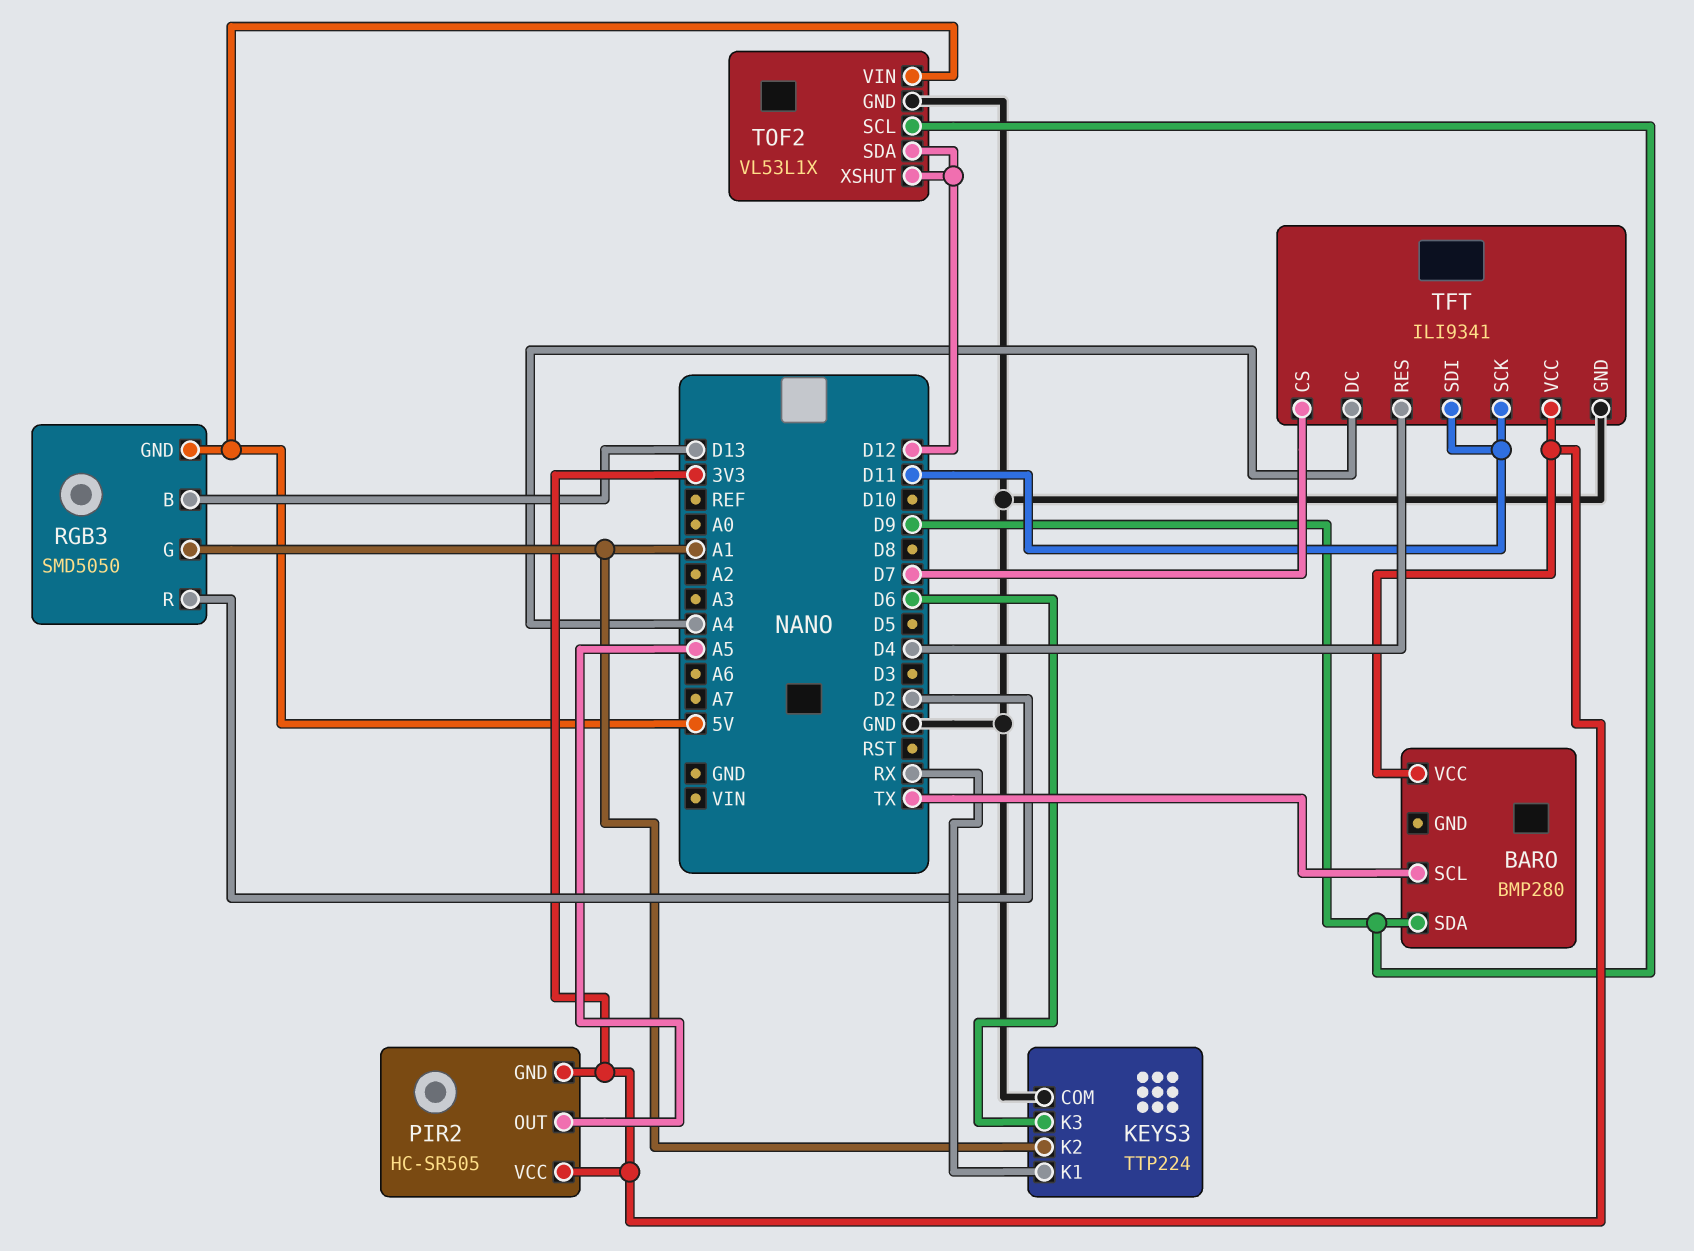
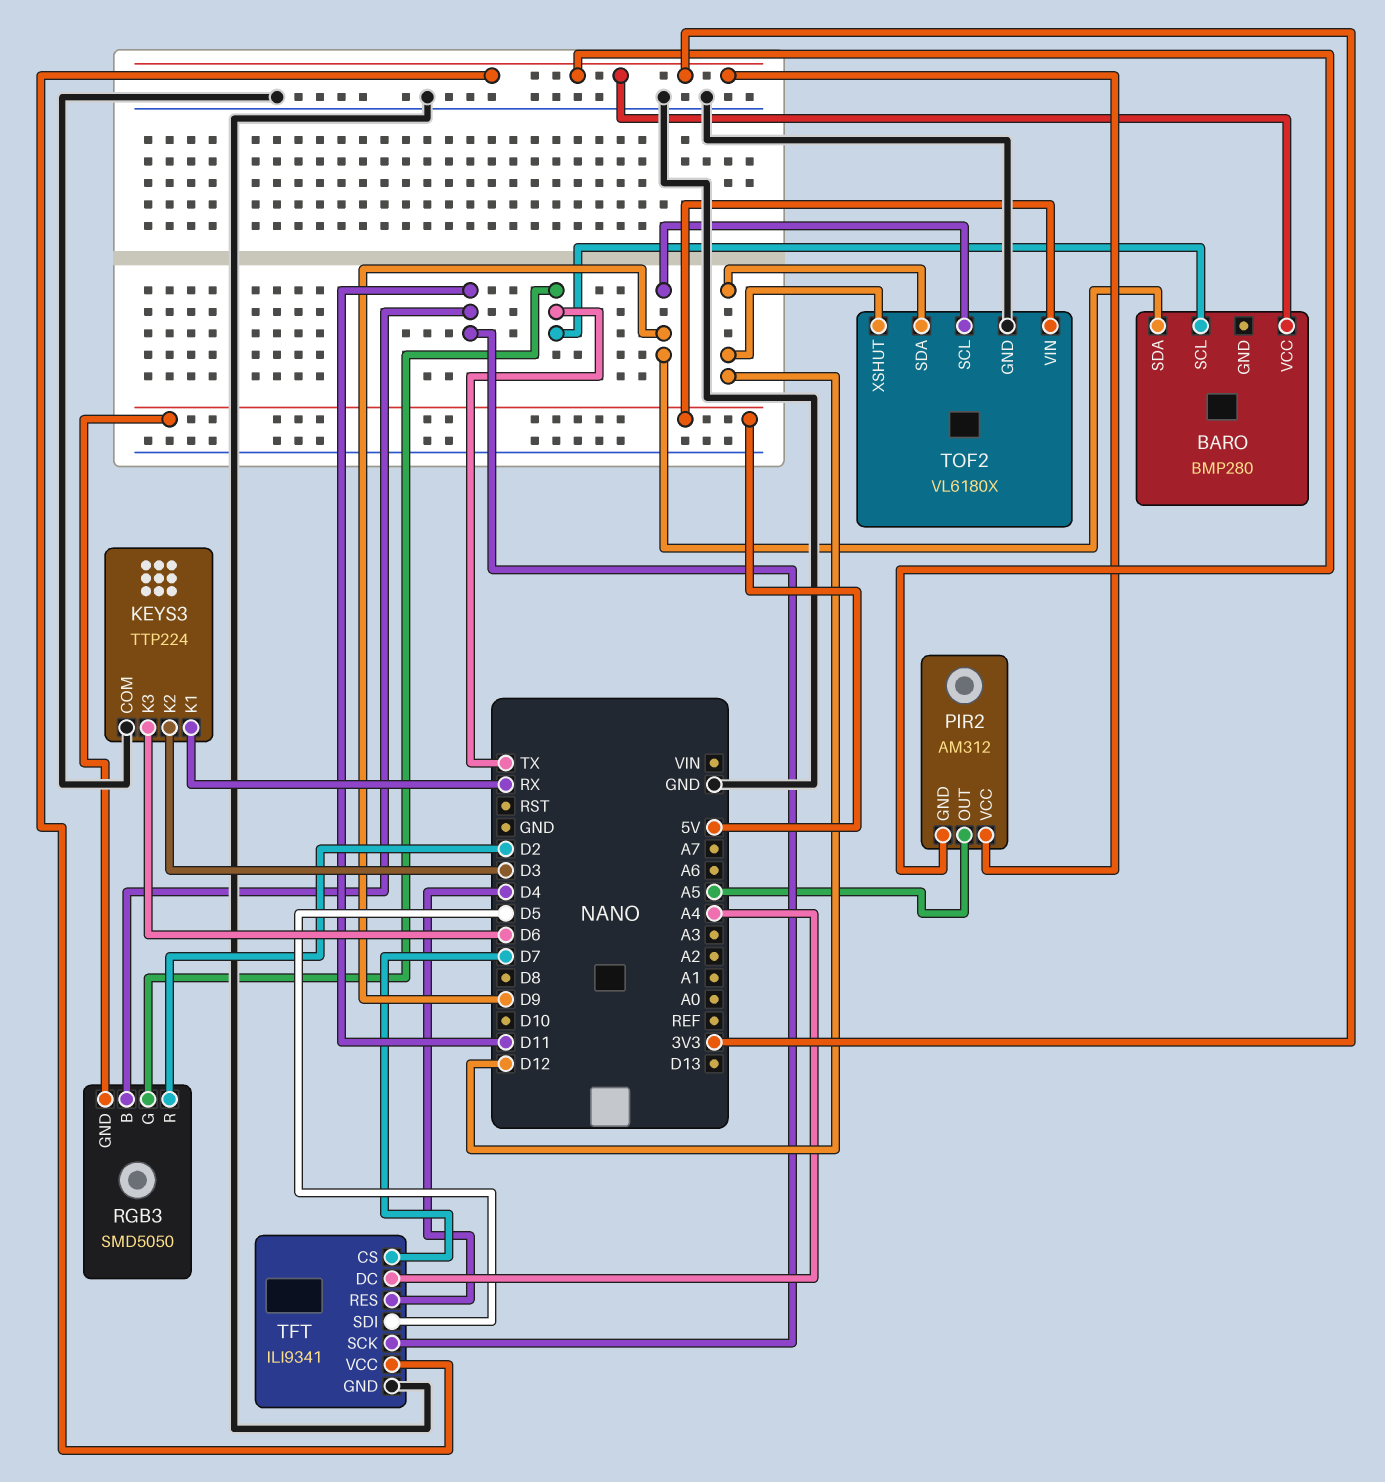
KEYS3 pin K2: A1 -> D3
PIR2: HC-SR505 -> AM312
RGB3 pin B: D13 -> D11
RGB3 pin G: A1 -> TX
TFT pin SDI: D11 -> D5
TOF2: VL53L1X -> VL6180X

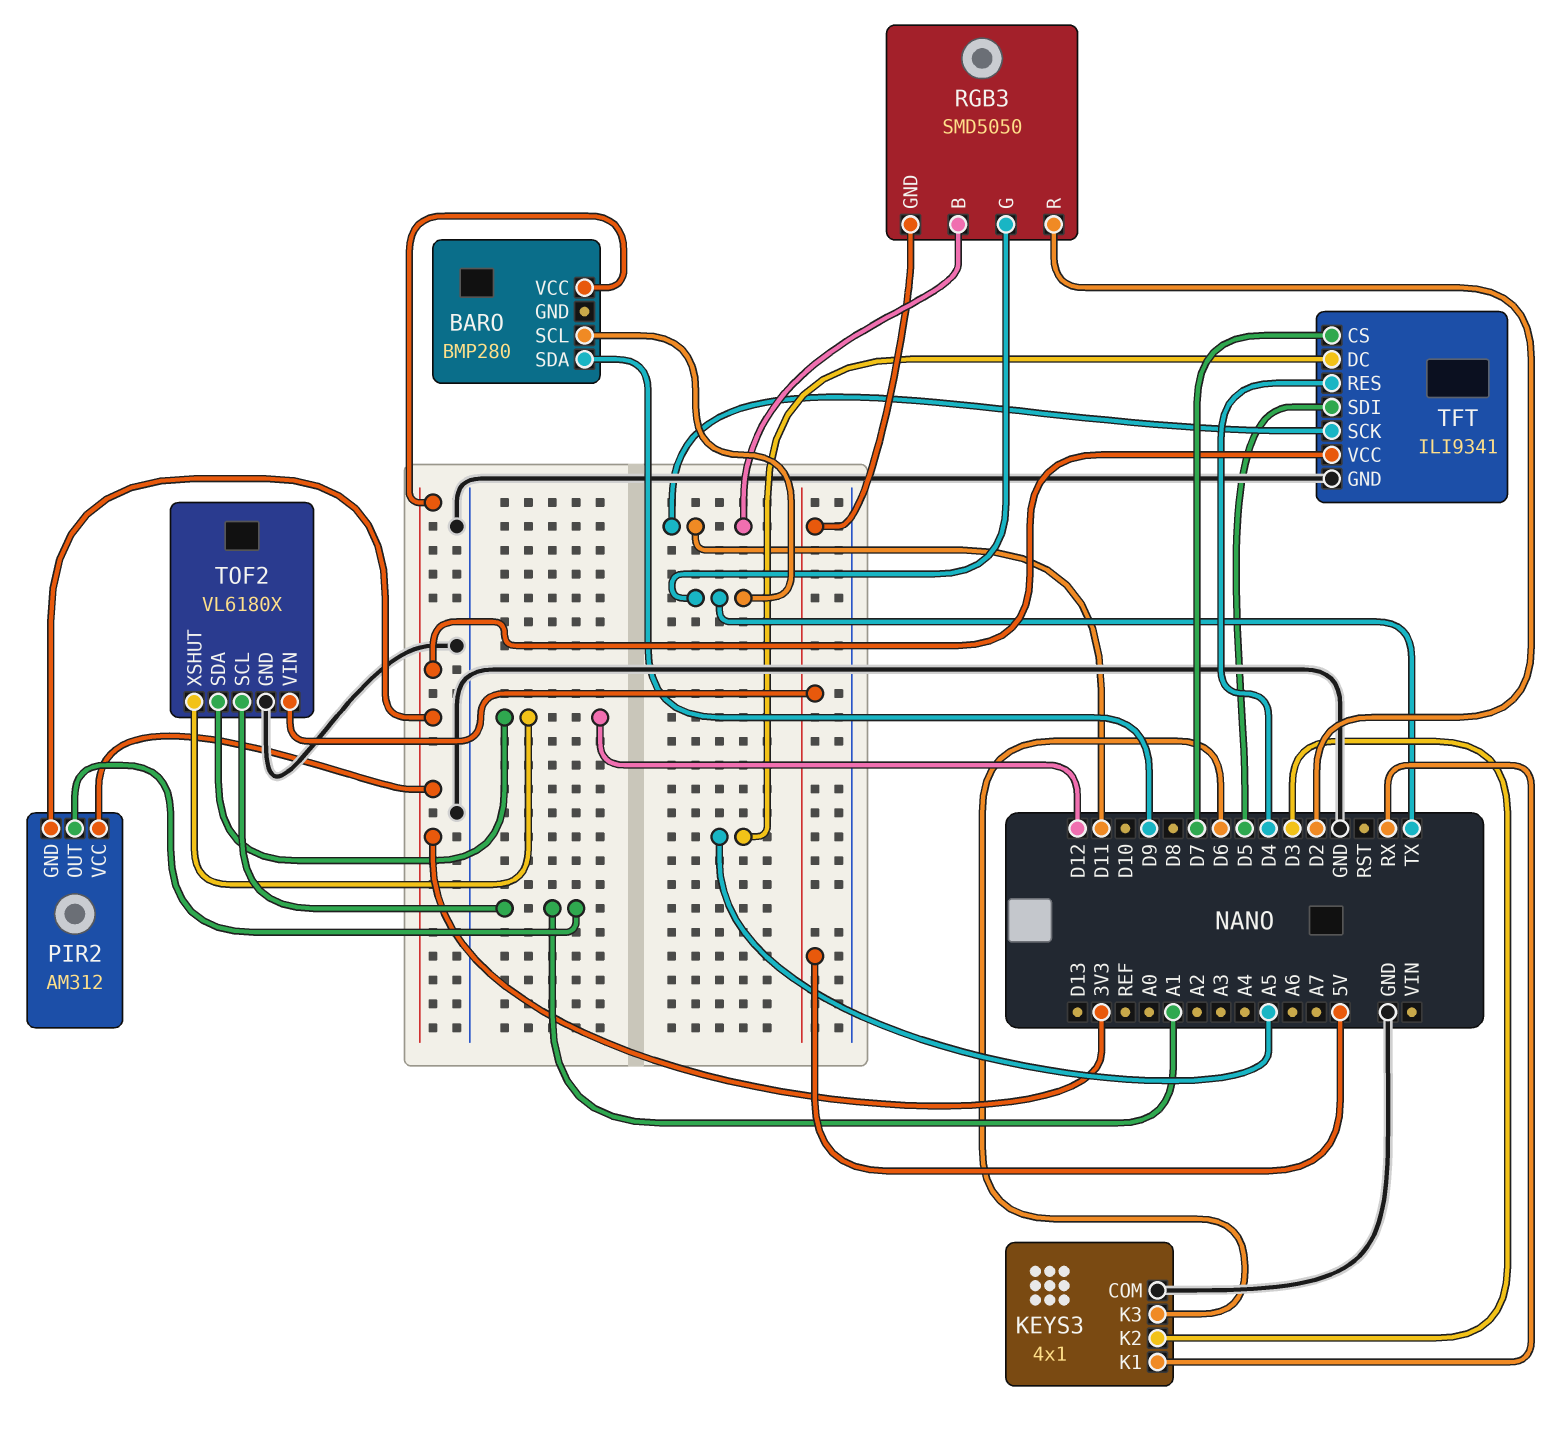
KEYS3: TTP224 -> 4x1
PIR2 pin OUT: A5 -> A1
TFT pin DC: A4 -> A5
TOF2 pin SCL: D9 -> A1

